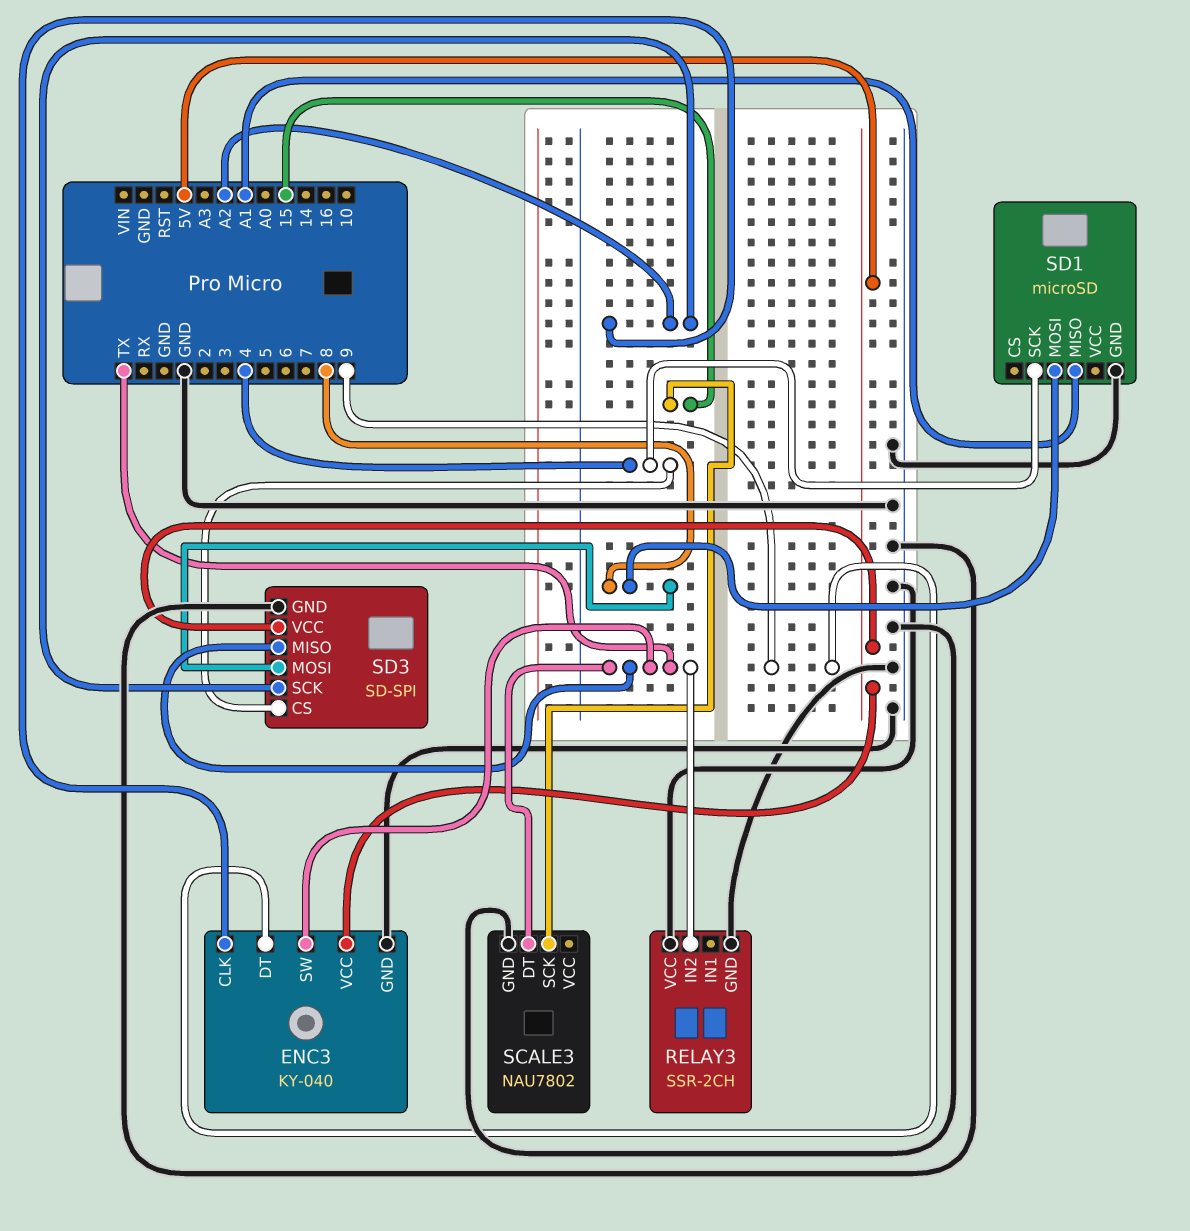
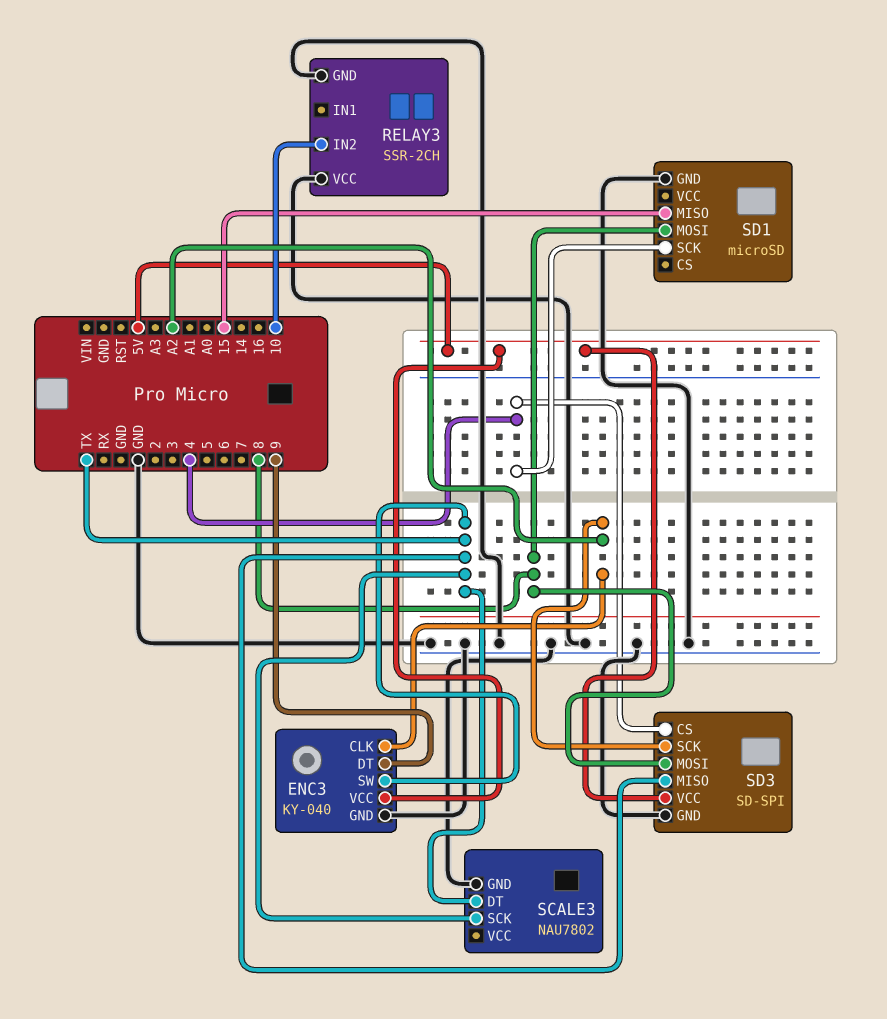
RELAY3 pin IN2: TX -> 10
SCALE3 pin SCK: 15 -> TX
SD1 pin MISO: A1 -> 15

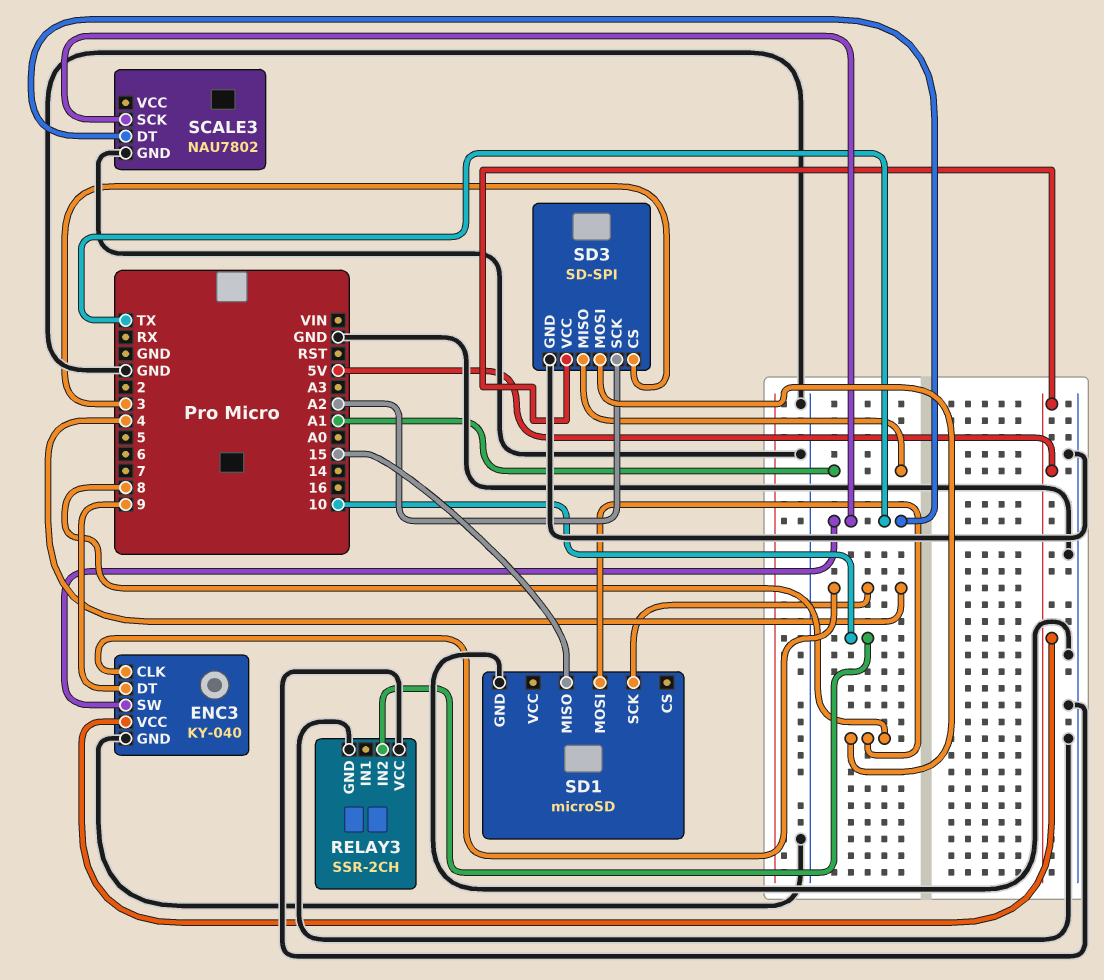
ENC3 pin CLK: A2 -> 4
SD3 pin CS: 4 -> 3
SD3 pin MISO: TX -> A1

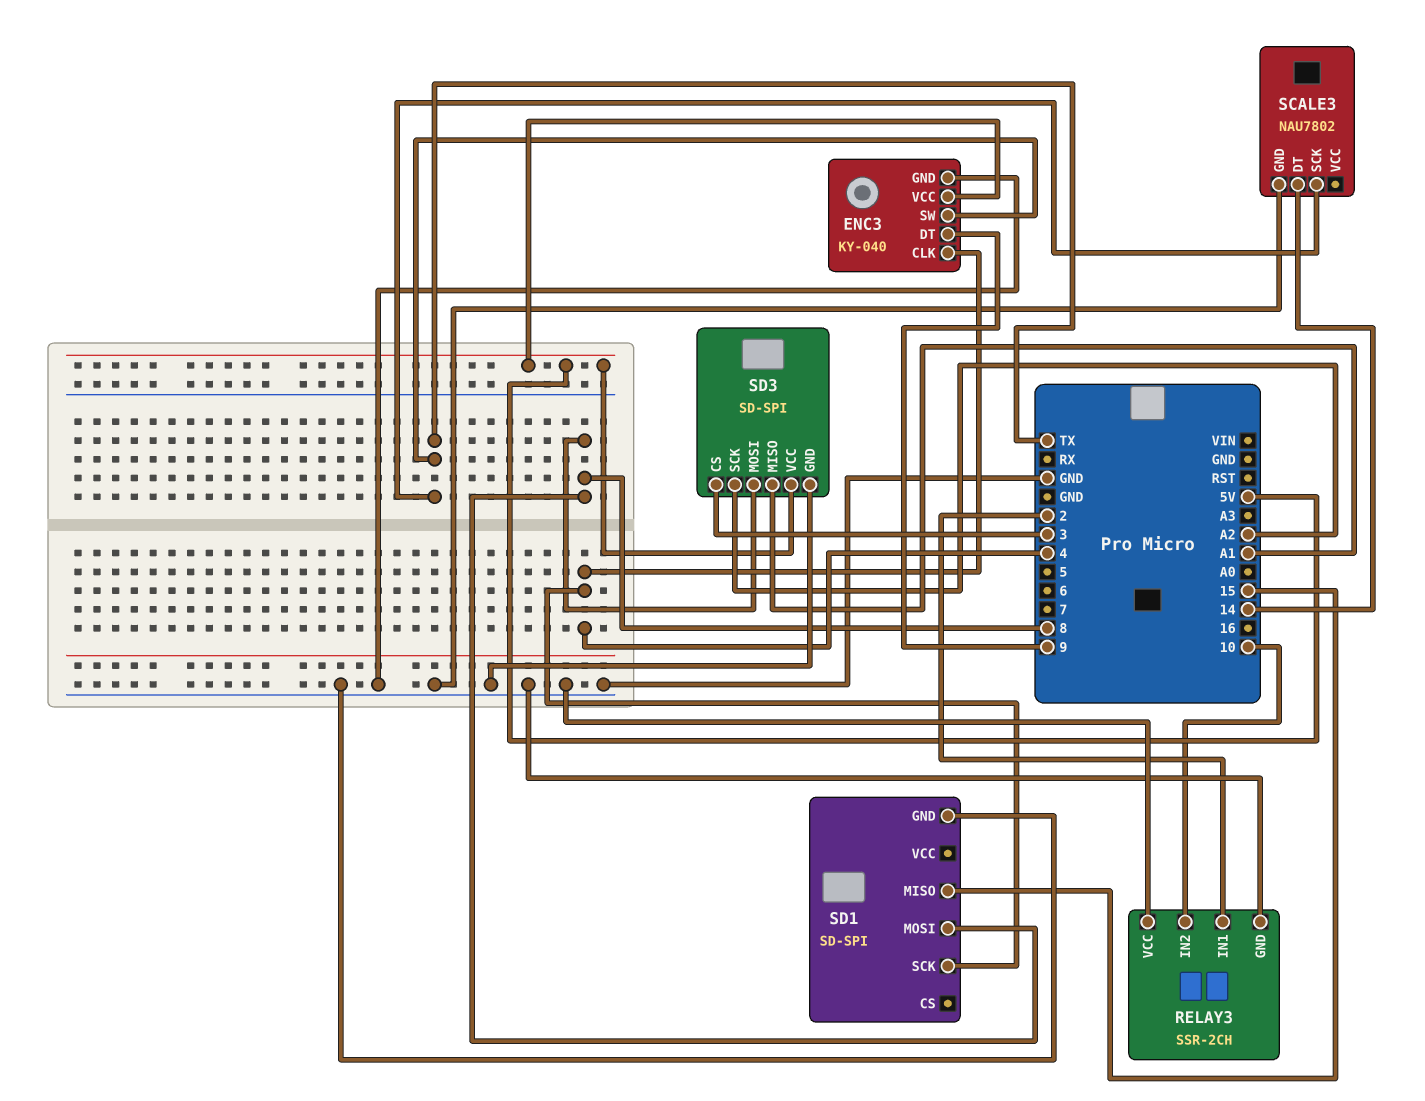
RELAY3 pin IN1: none -> 2
SCALE3 pin DT: TX -> 14
SD1: microSD -> SD-SPI

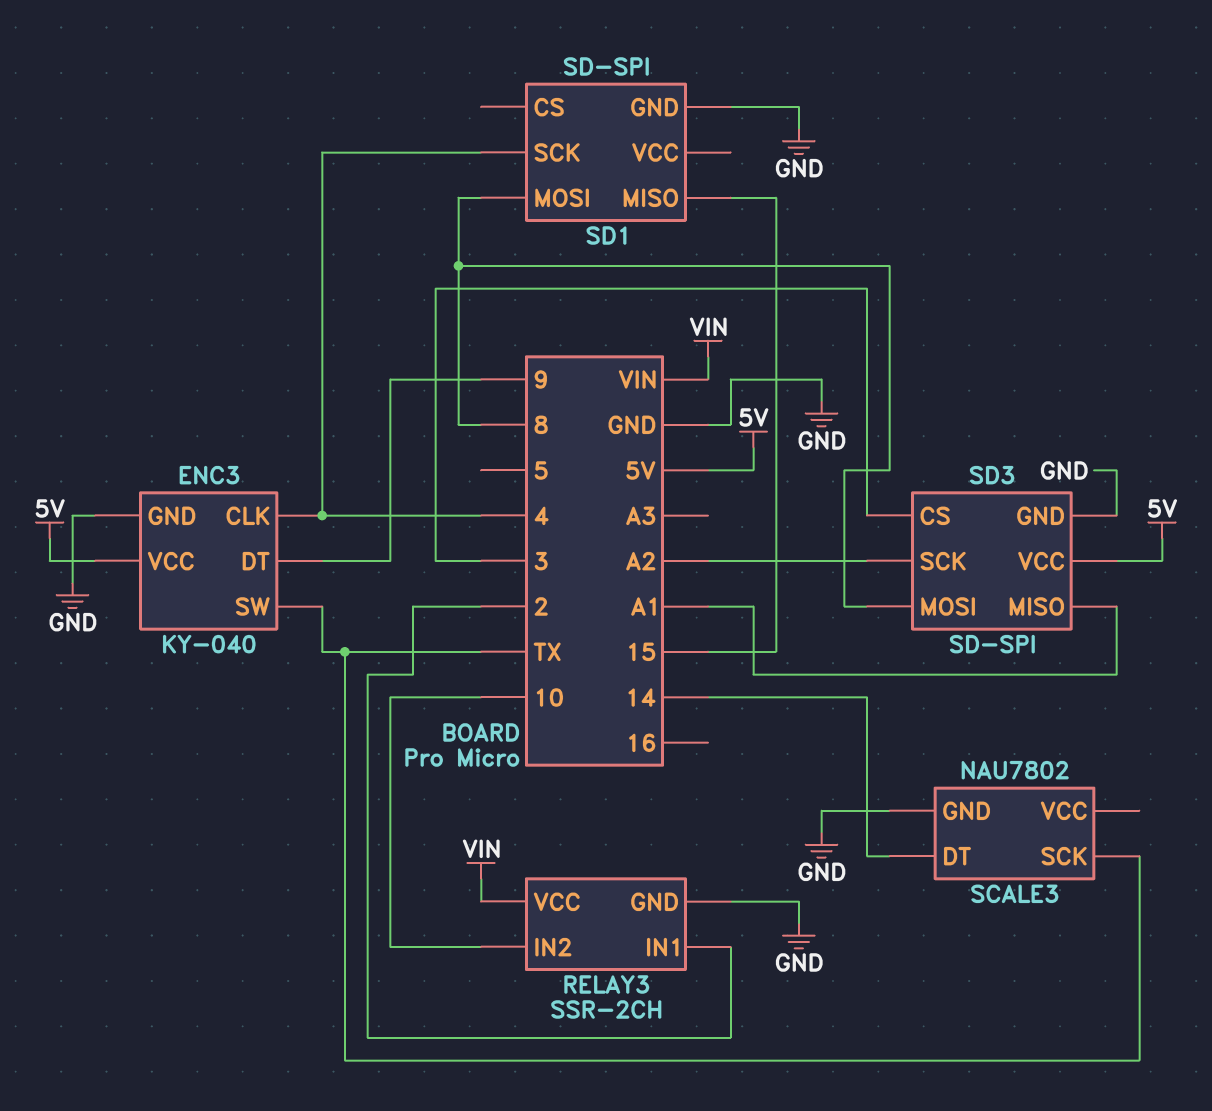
RELAY3 pin VCC: GND -> VIN

